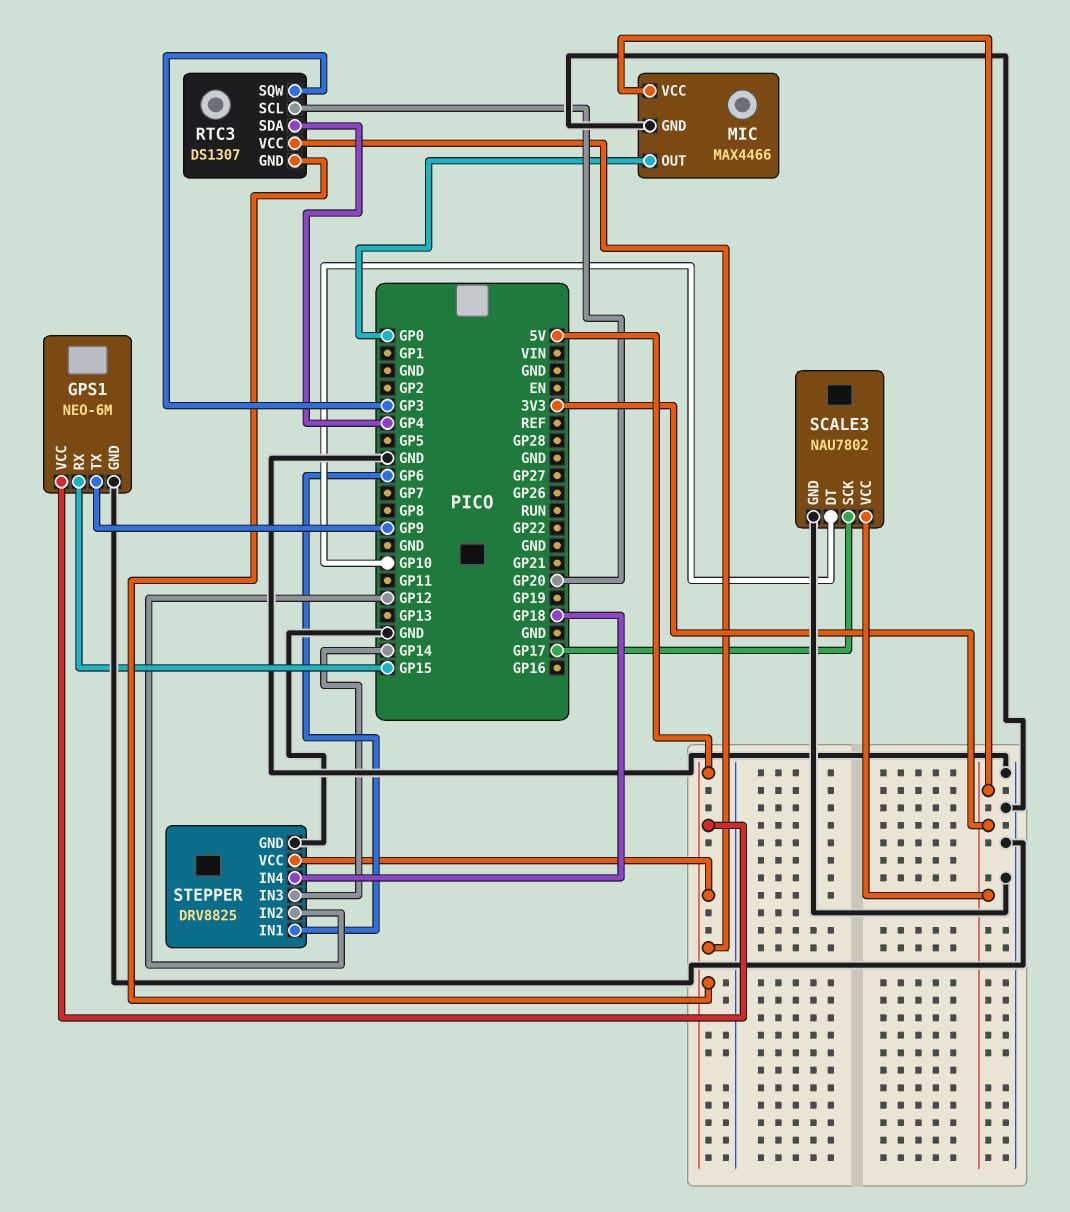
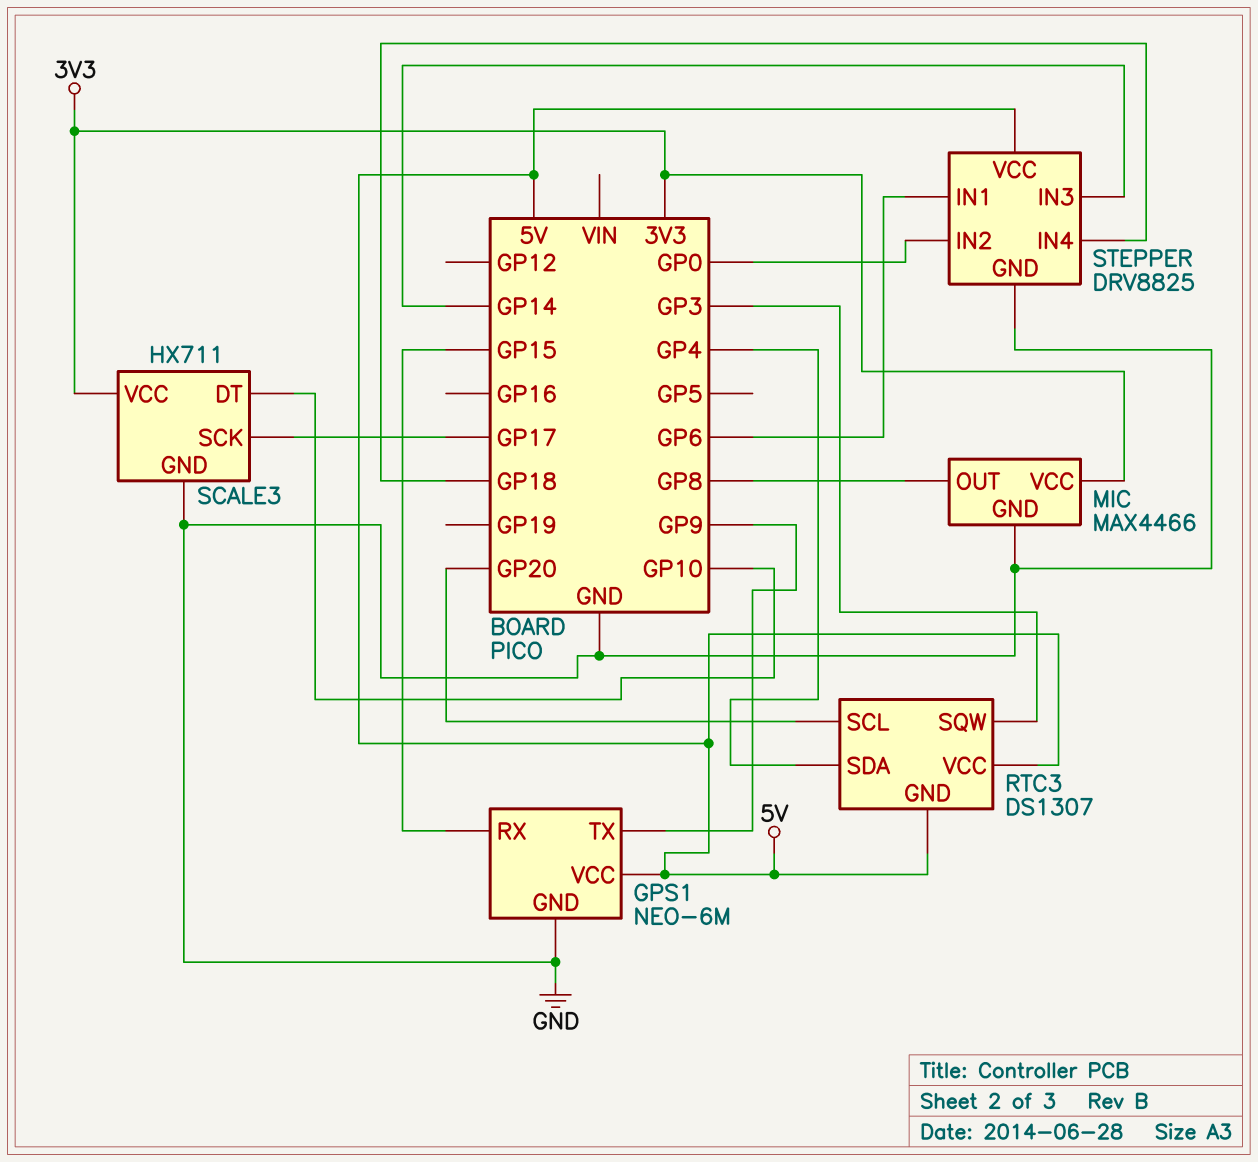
MIC pin OUT: GP0 -> GP8
SCALE3: NAU7802 -> HX711
STEPPER pin IN2: GP12 -> GP0

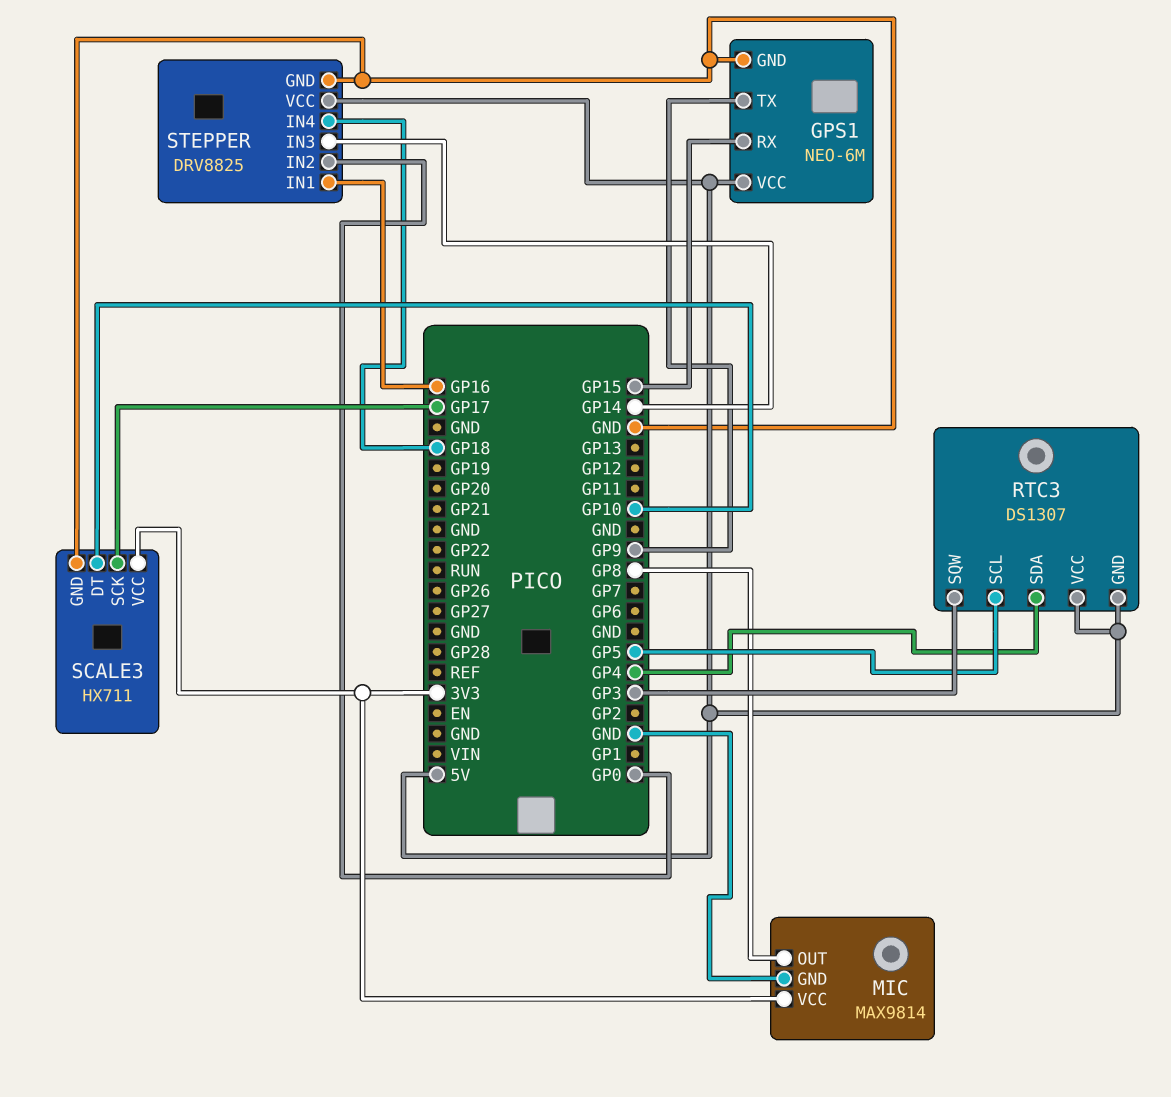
MIC: MAX4466 -> MAX9814
RTC3 pin SCL: GP20 -> GP5
STEPPER pin IN1: GP6 -> GP16

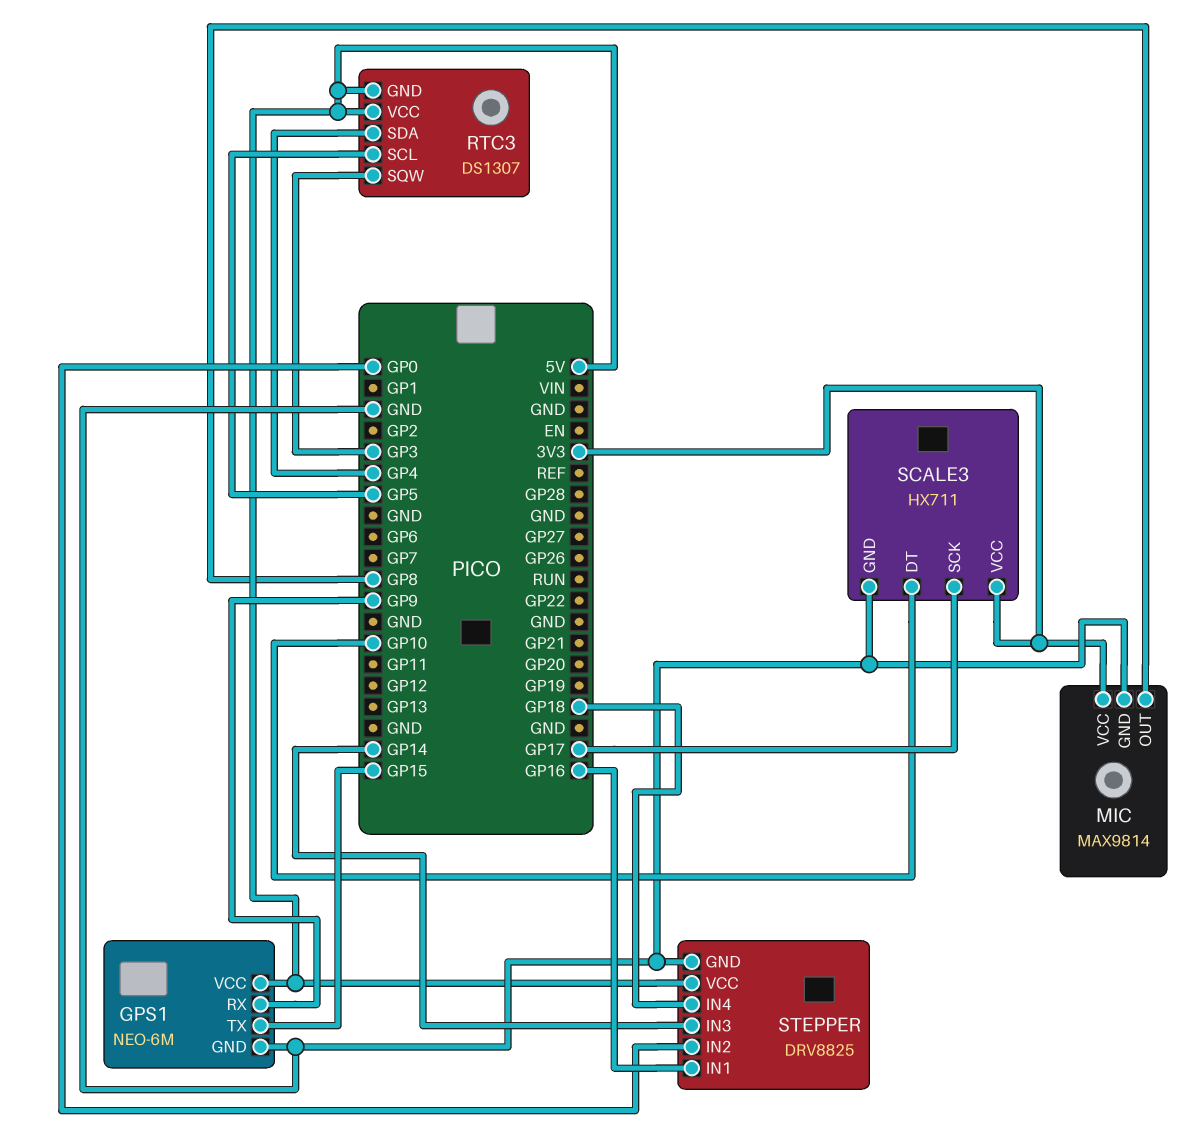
GPS1 pin RX: GP15 -> GP9
GPS1 pin TX: GP9 -> GP15

